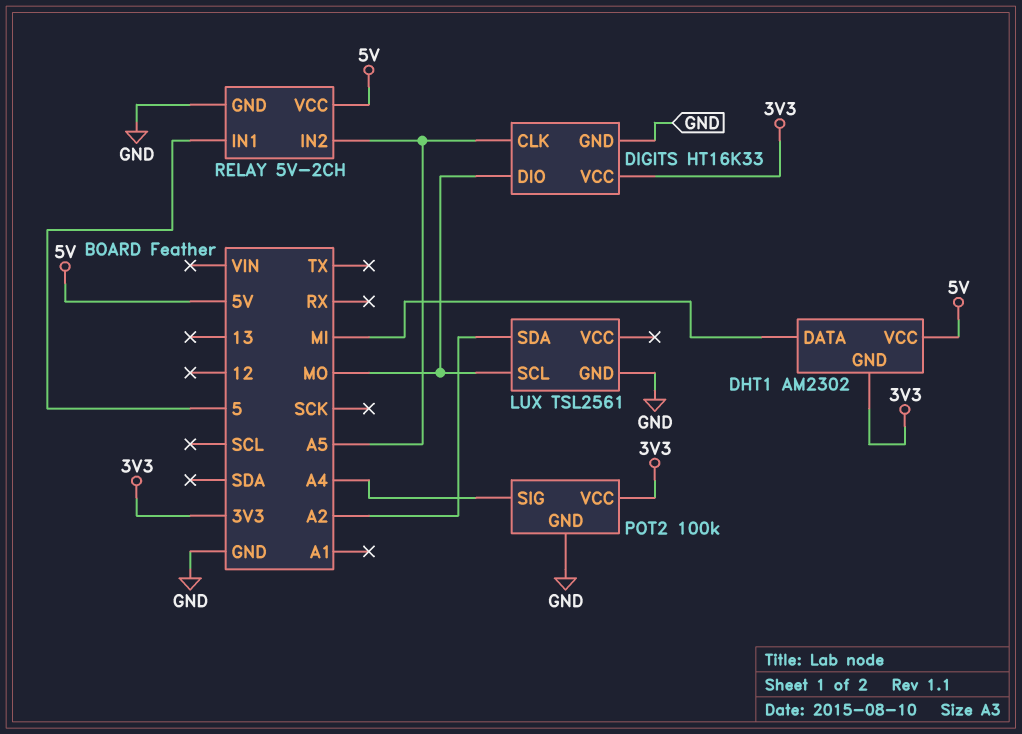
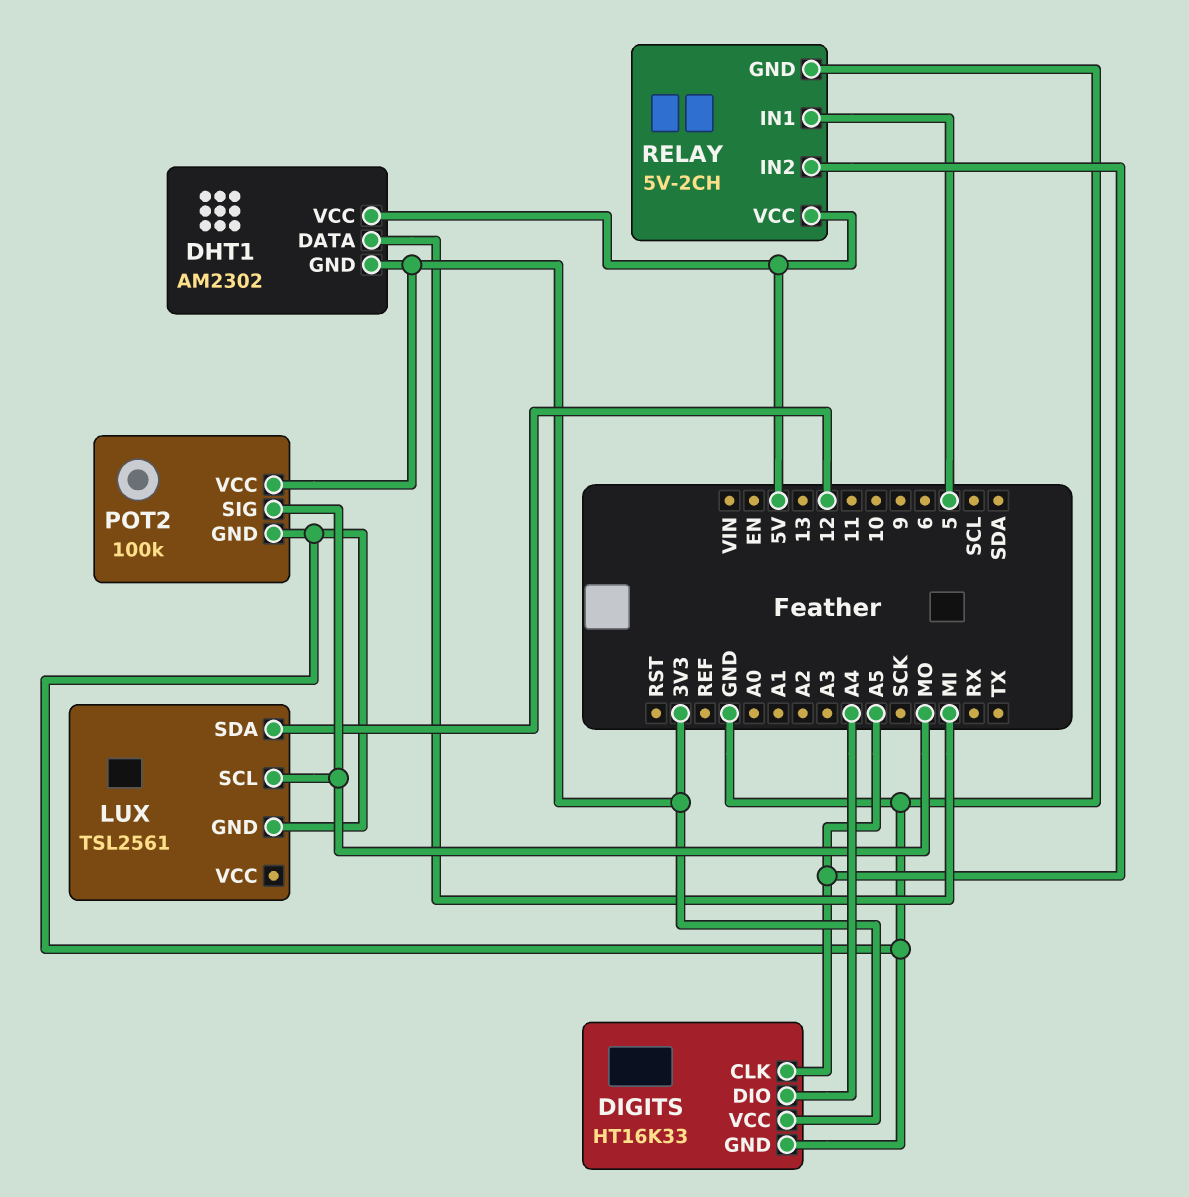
DIGITS pin DIO: MO -> A4
LUX pin SDA: A2 -> 12
POT2 pin SIG: A4 -> MO

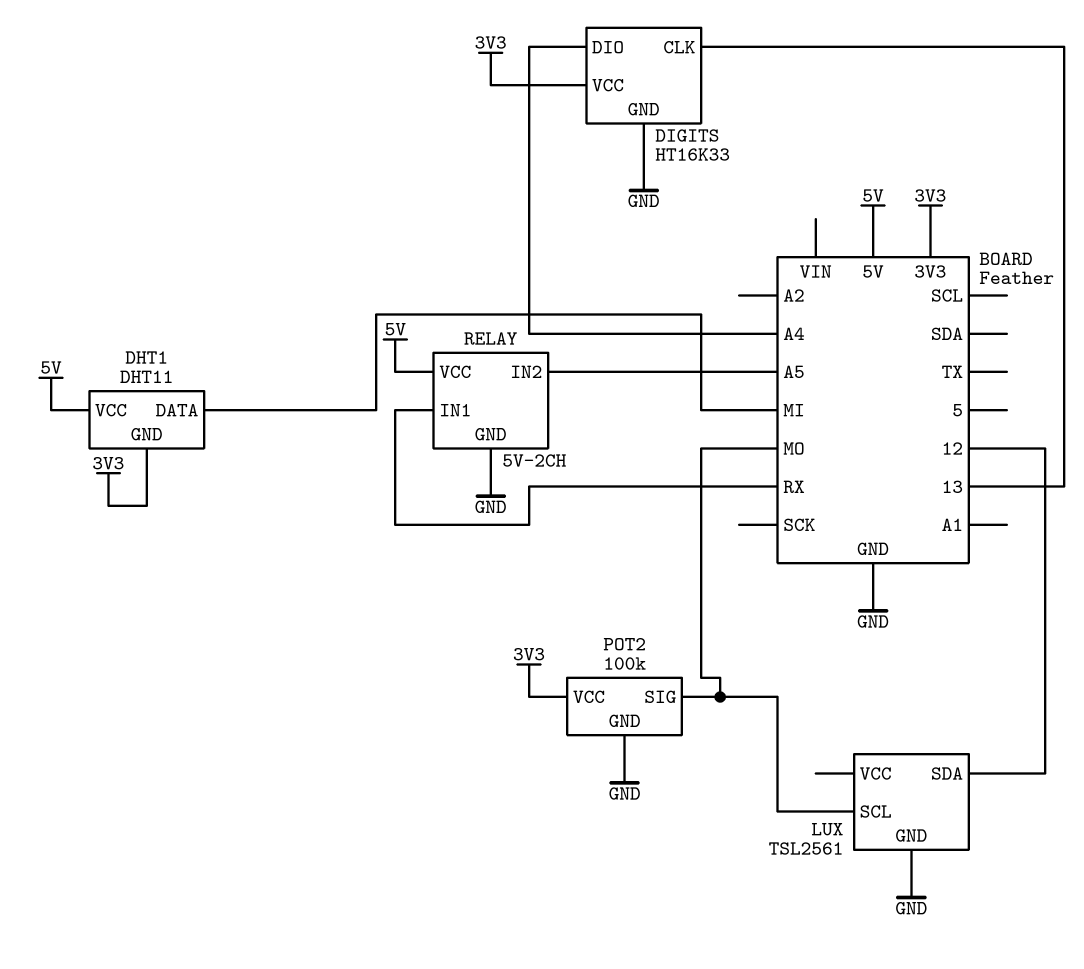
DHT1: AM2302 -> DHT11
DIGITS pin CLK: A5 -> 13
RELAY pin IN1: 5 -> RX

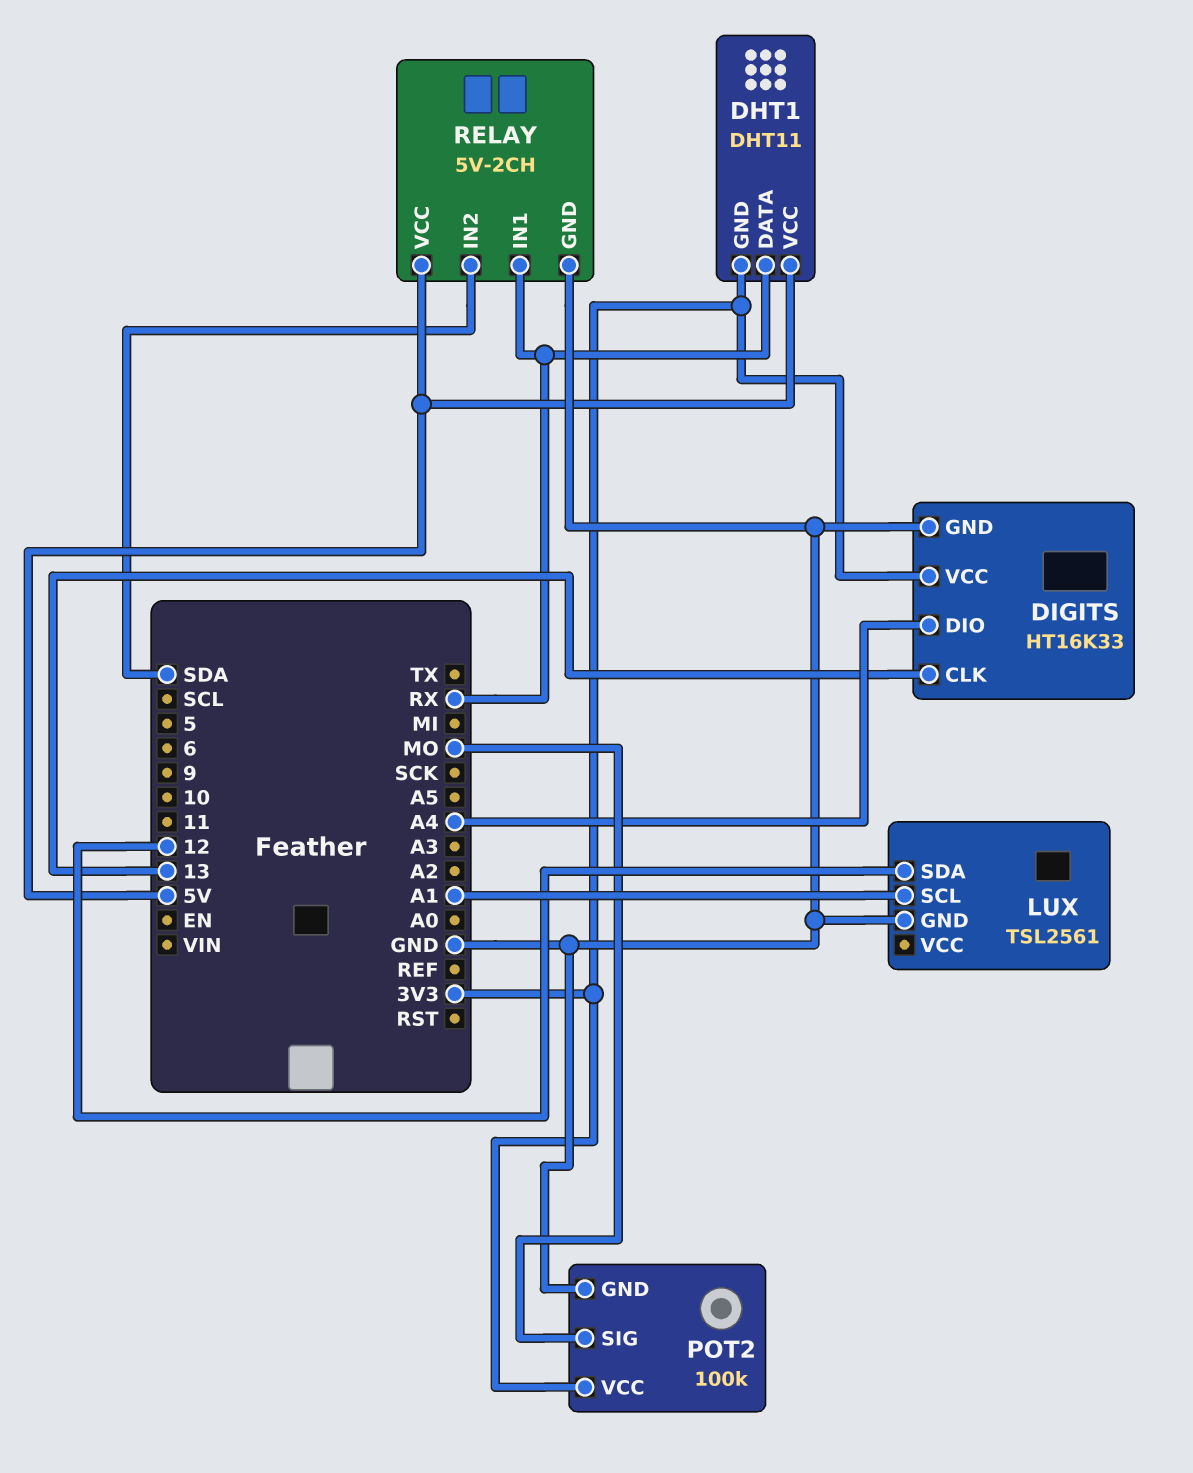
DHT1 pin DATA: MI -> RX
LUX pin SCL: MO -> A1
RELAY pin IN2: A5 -> SDA

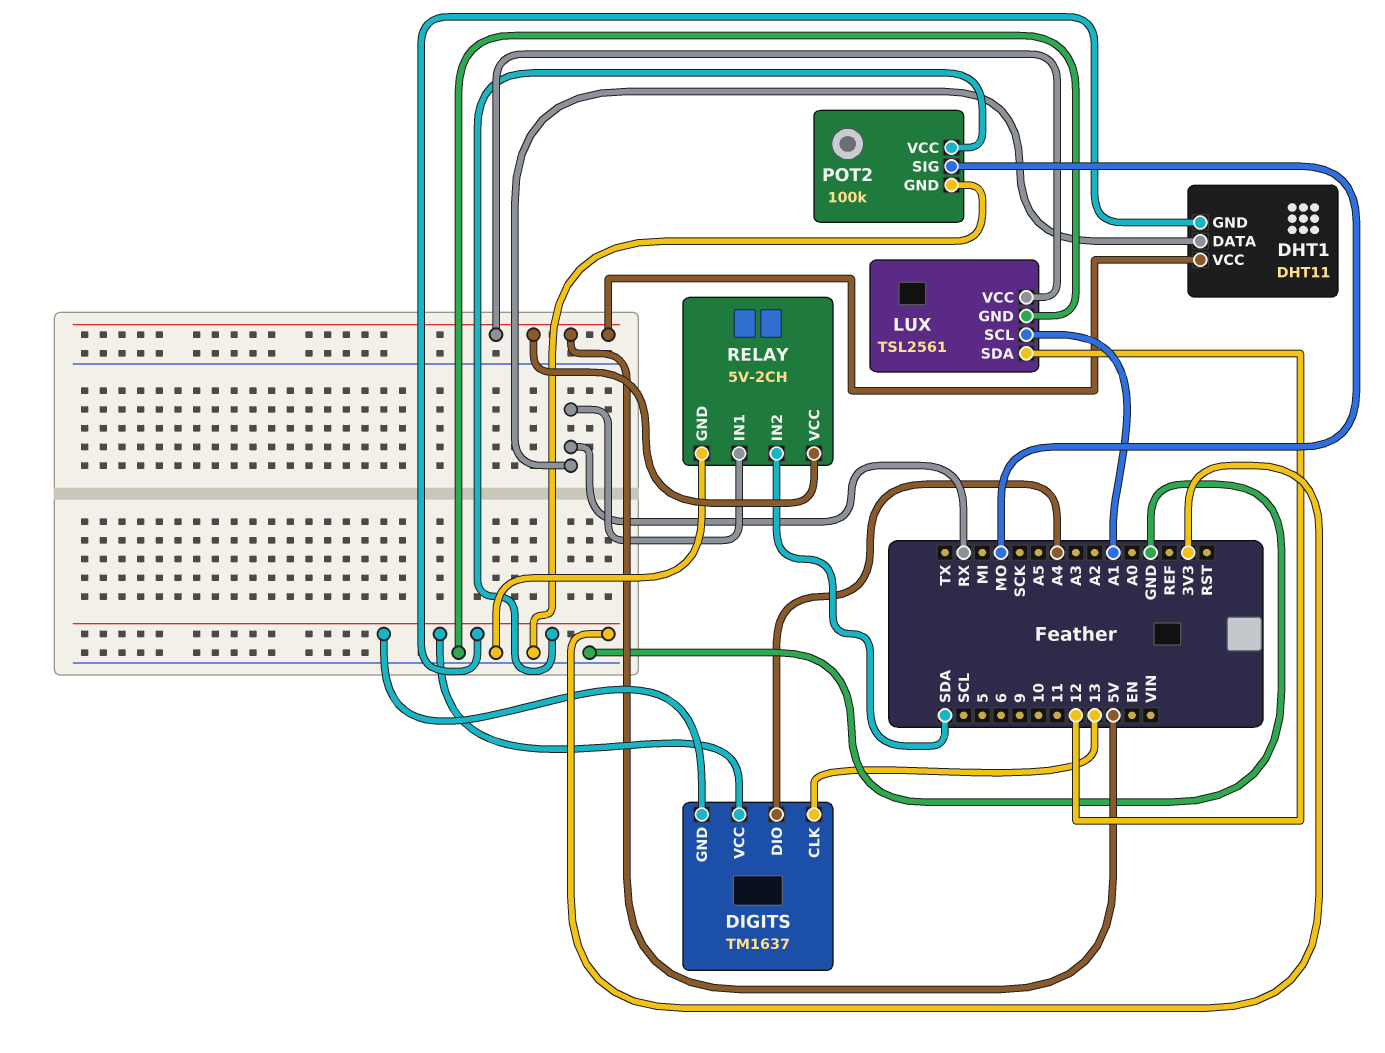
DIGITS: HT16K33 -> TM1637
DIGITS pin GND: GND -> 3V3
LUX pin VCC: none -> 5V

